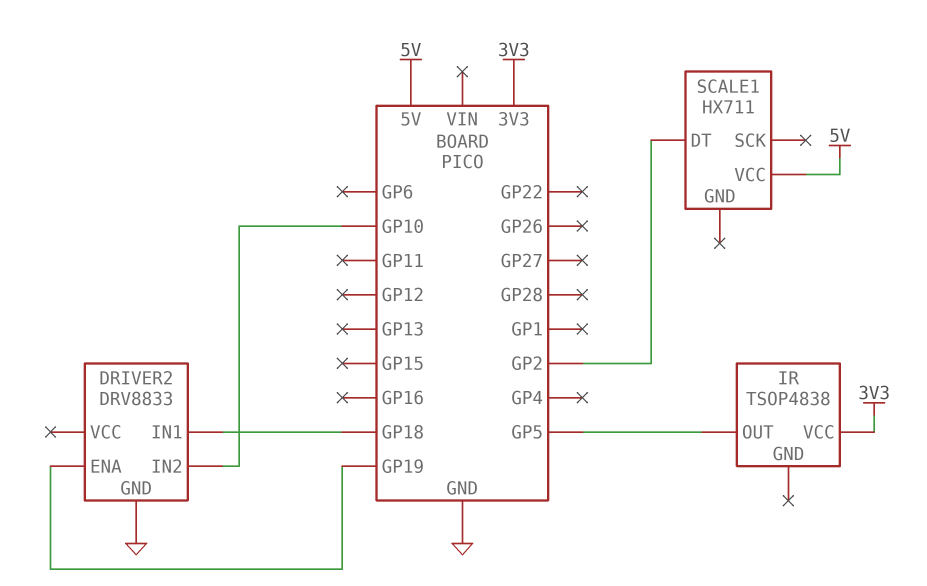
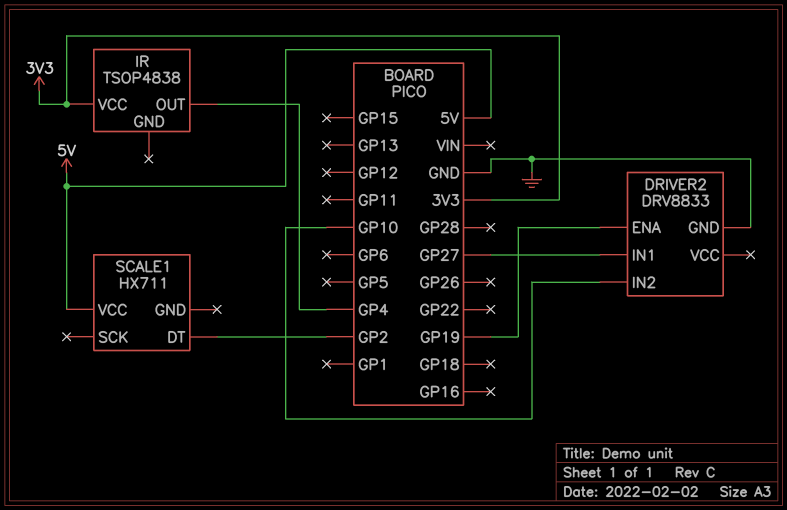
DRIVER2 pin IN1: GP18 -> GP27
IR pin OUT: GP5 -> GP4

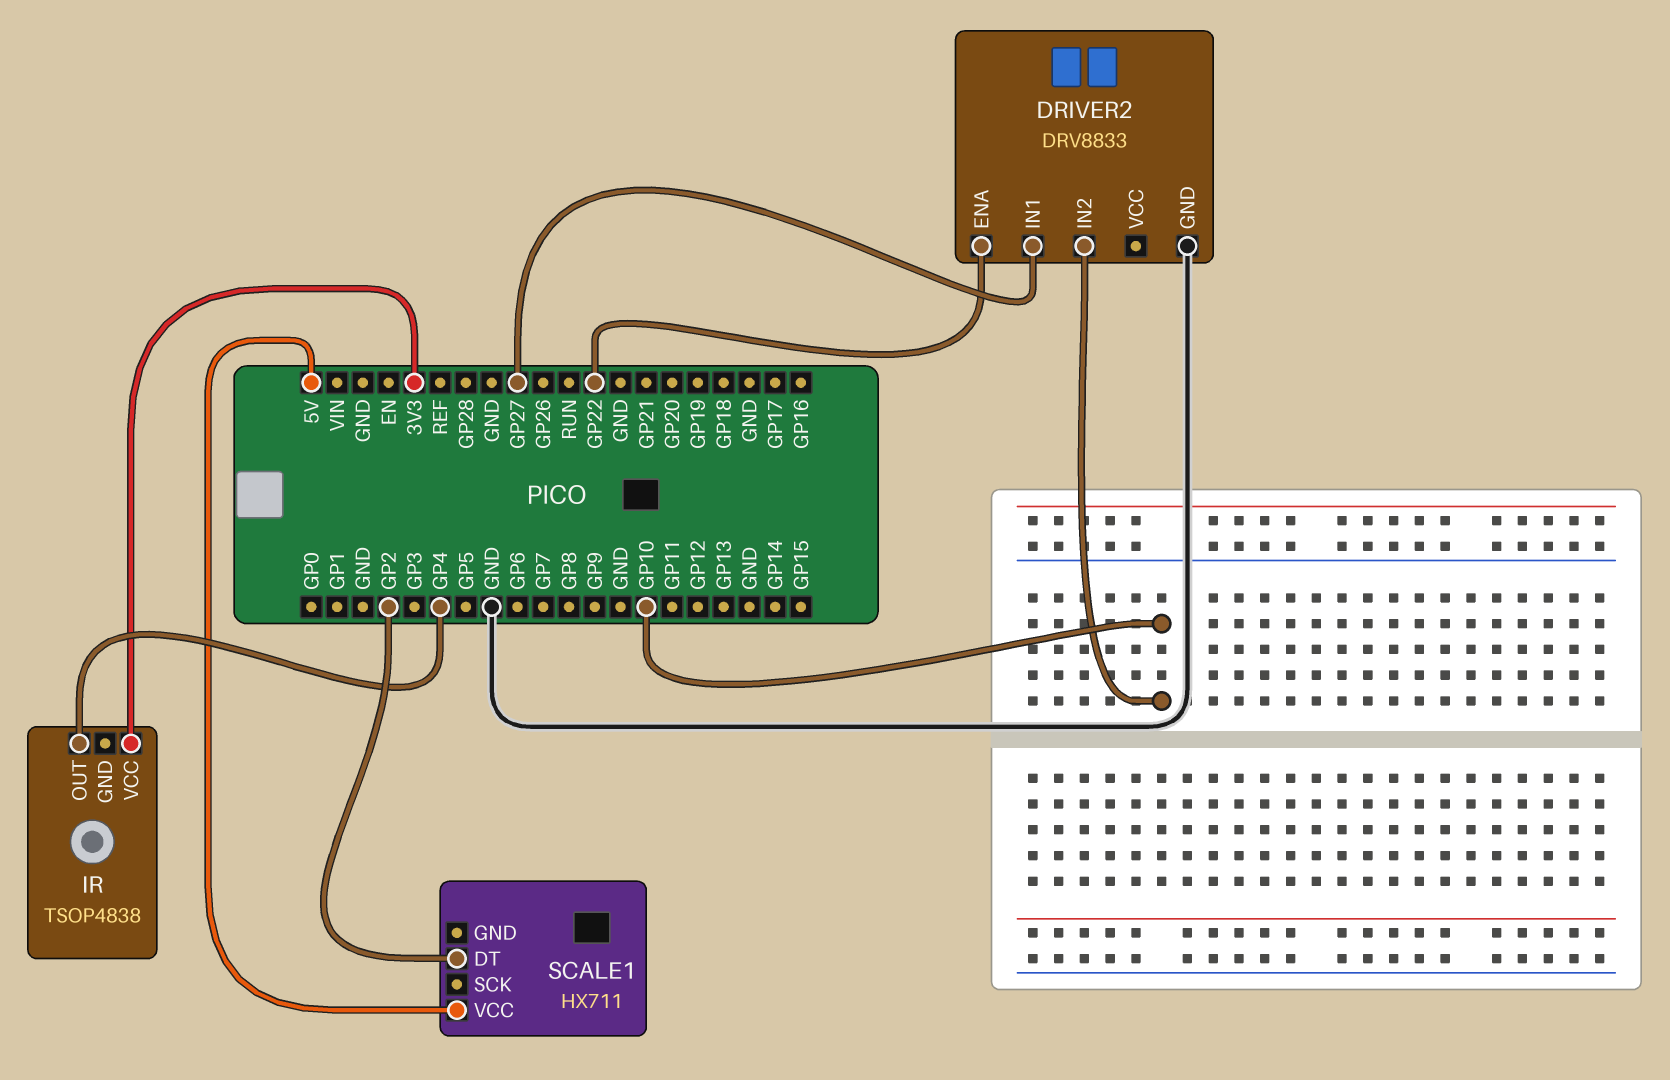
DRIVER2 pin ENA: GP19 -> GP22

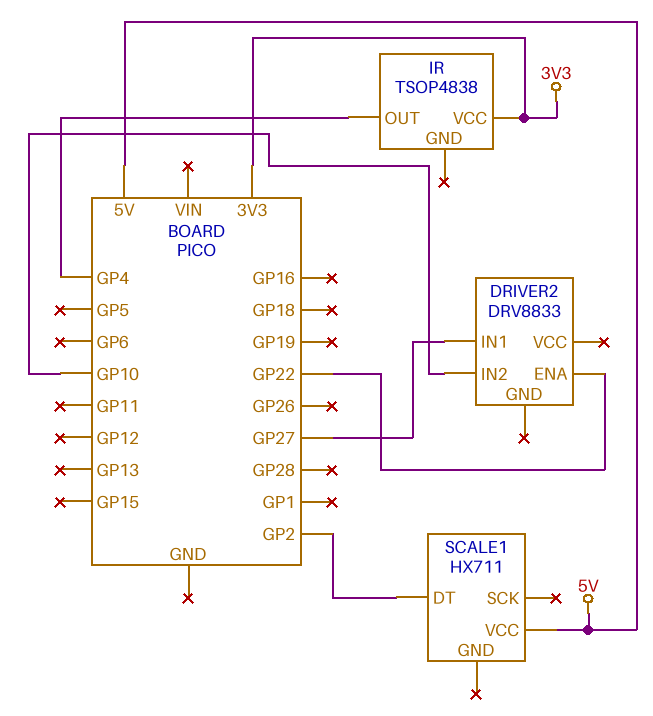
DRIVER2 pin GND: GND -> none

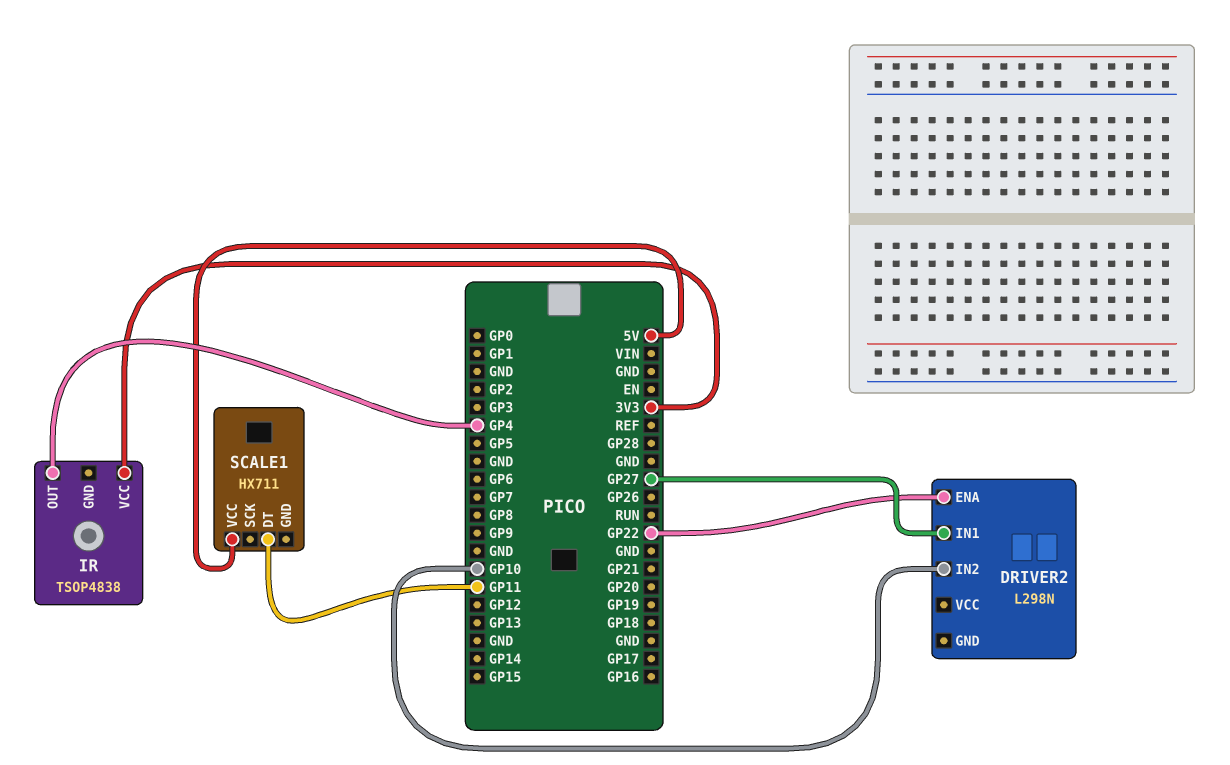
DRIVER2: DRV8833 -> L298N
SCALE1 pin DT: GP2 -> GP11

